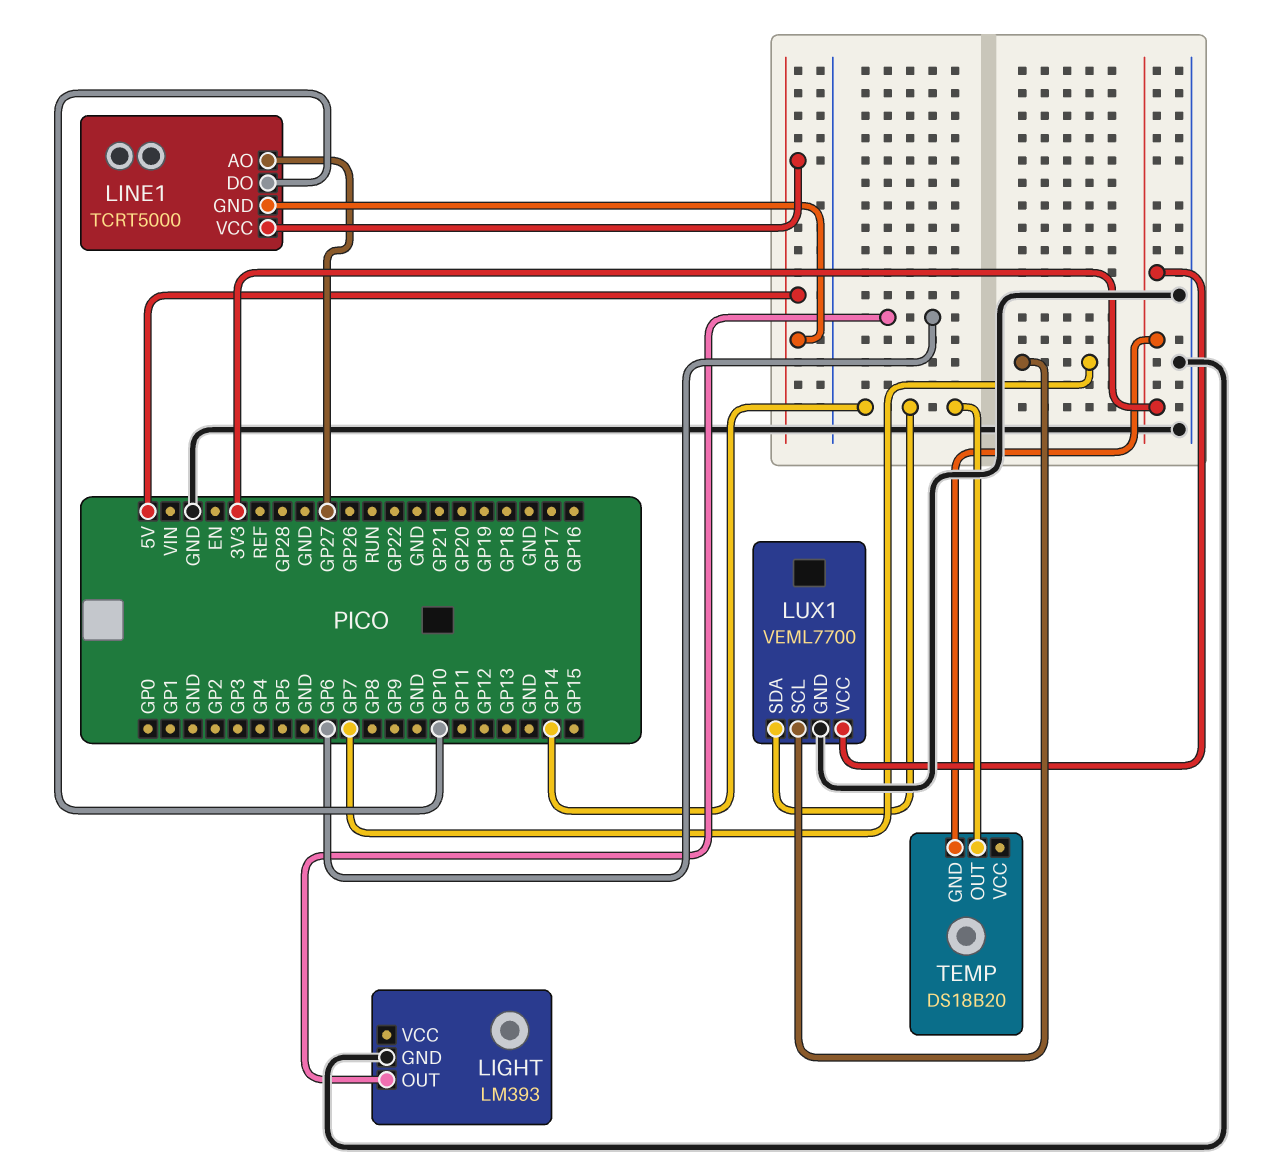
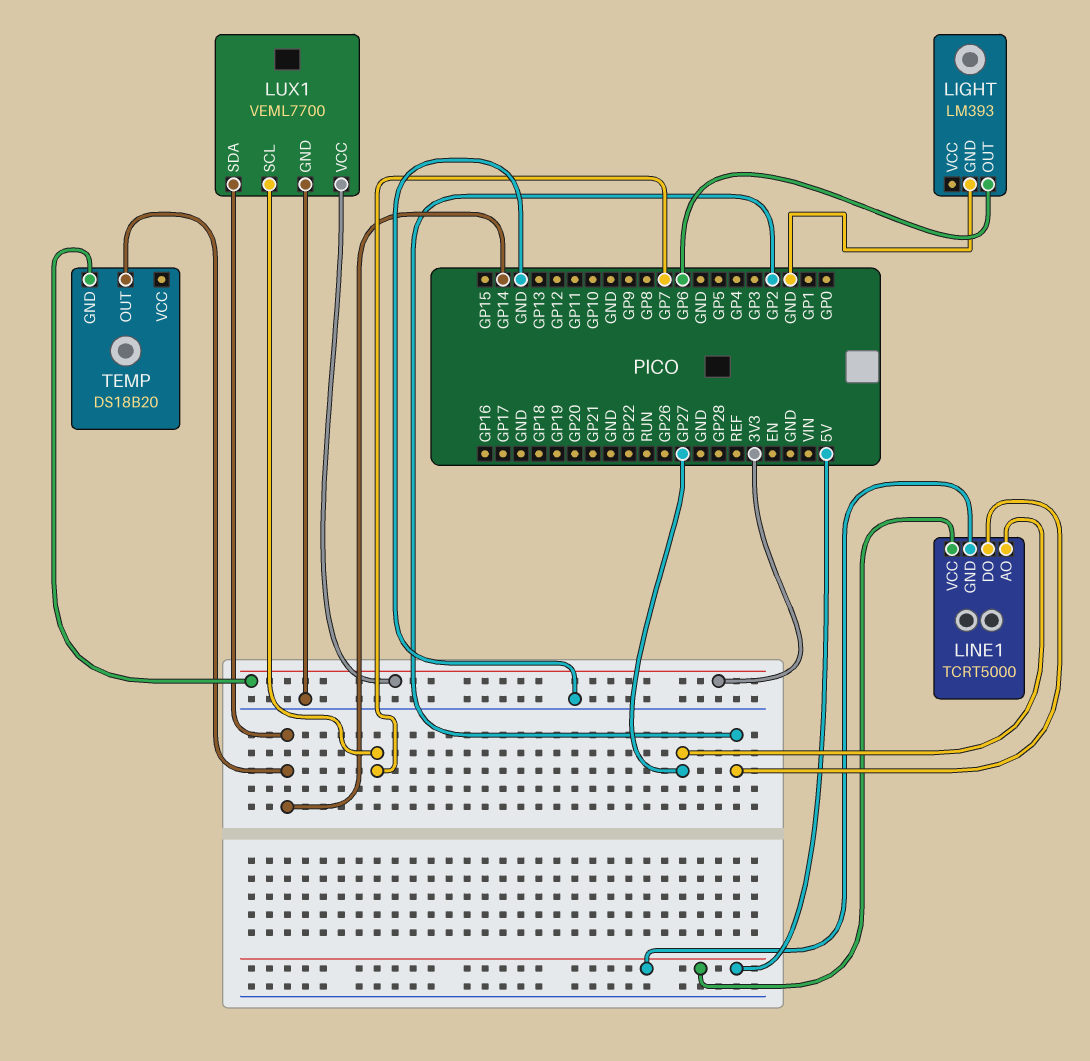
LINE1 pin DO: GP10 -> GP2

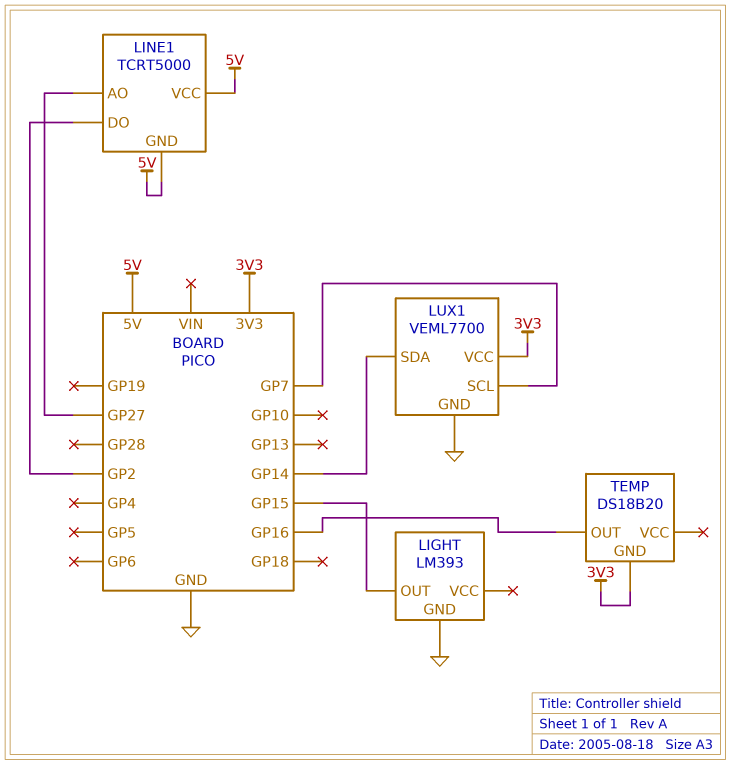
LIGHT pin OUT: GP6 -> GP15
TEMP pin OUT: GP14 -> GP16

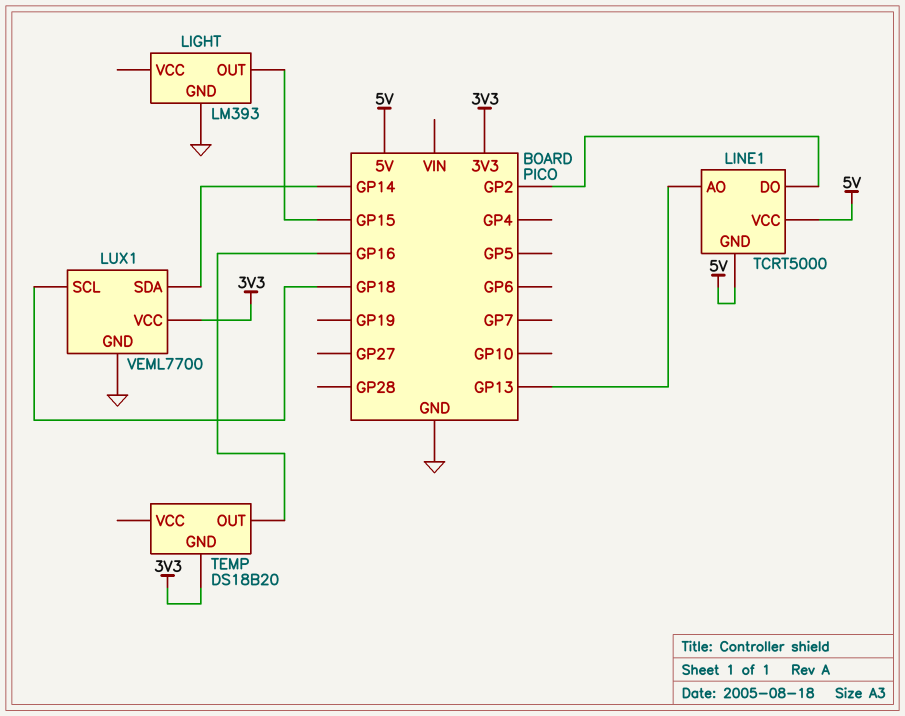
LINE1 pin AO: GP27 -> GP13
LUX1 pin SCL: GP7 -> GP18

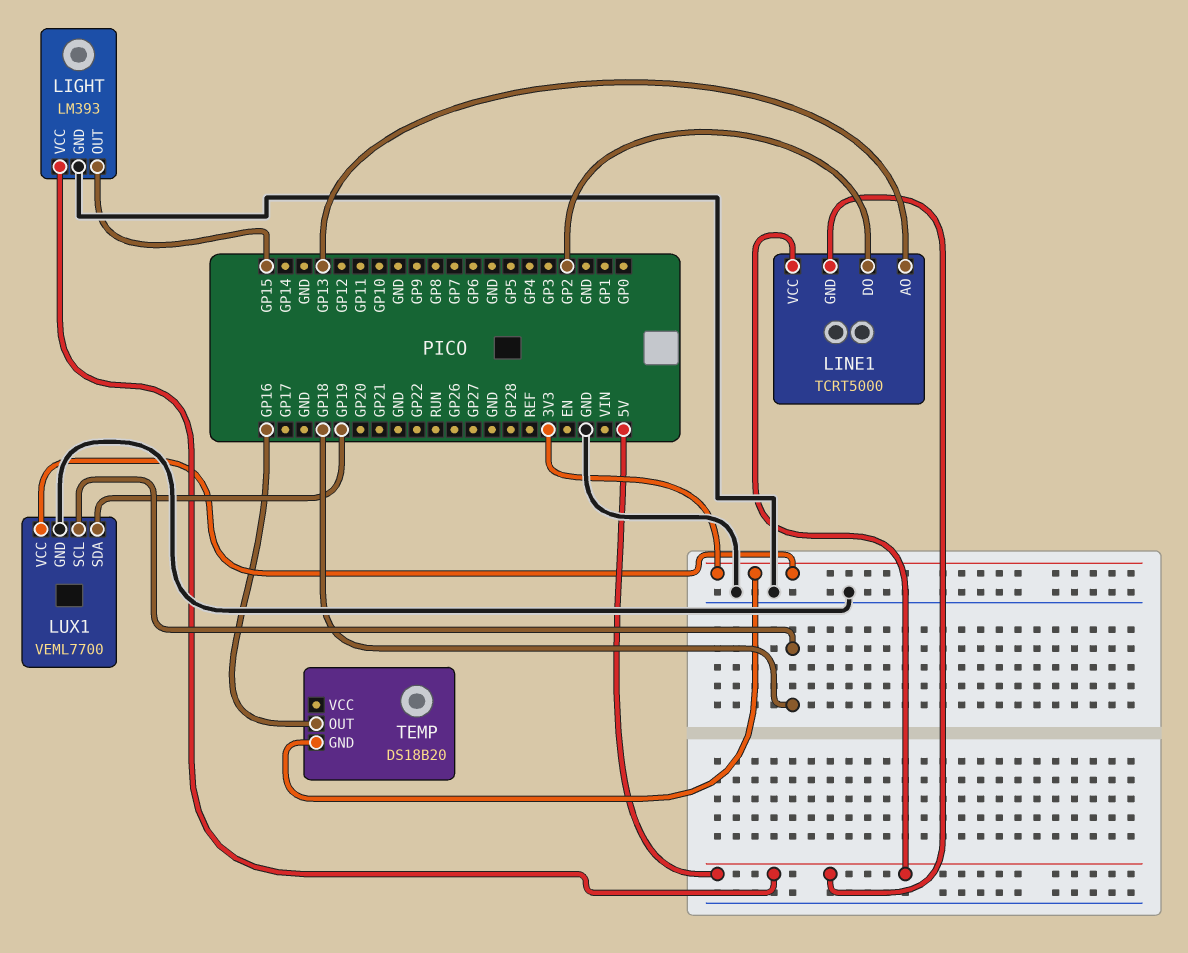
LIGHT pin VCC: none -> 5V
LUX1 pin SDA: GP14 -> GP19

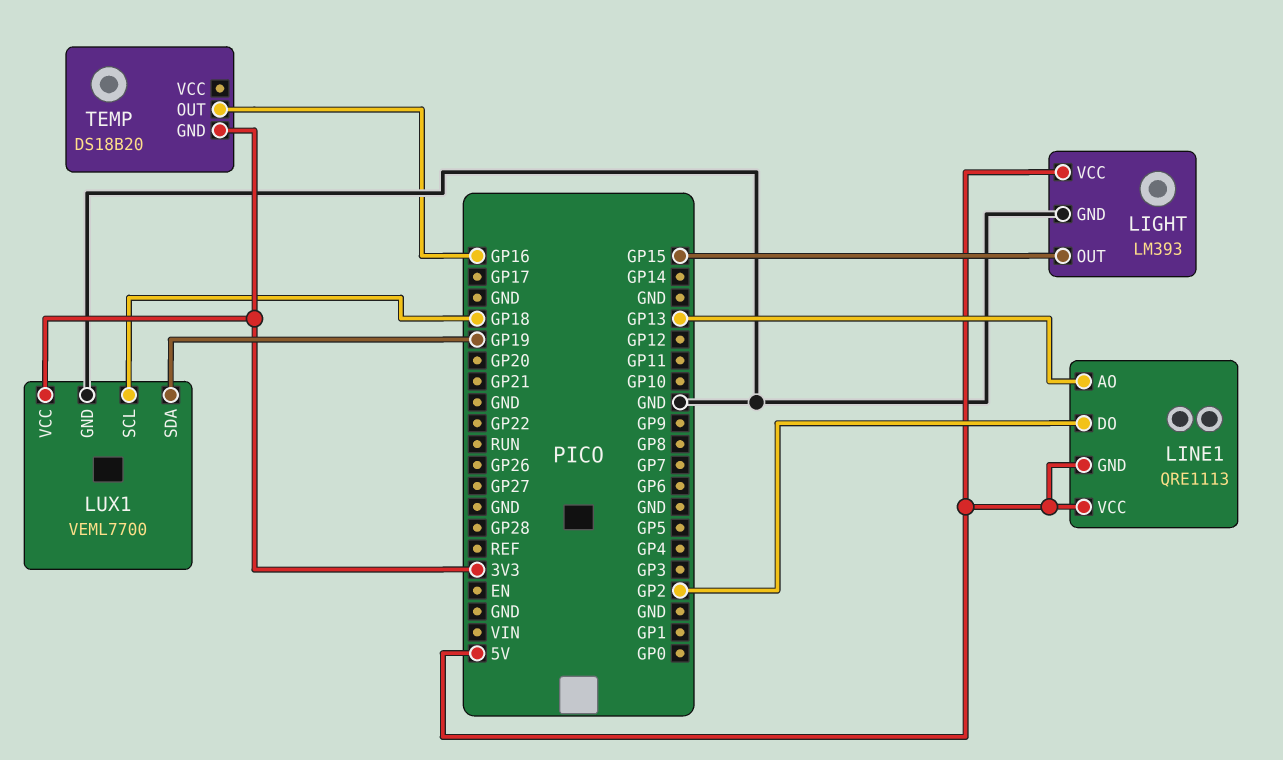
LINE1: TCRT5000 -> QRE1113

